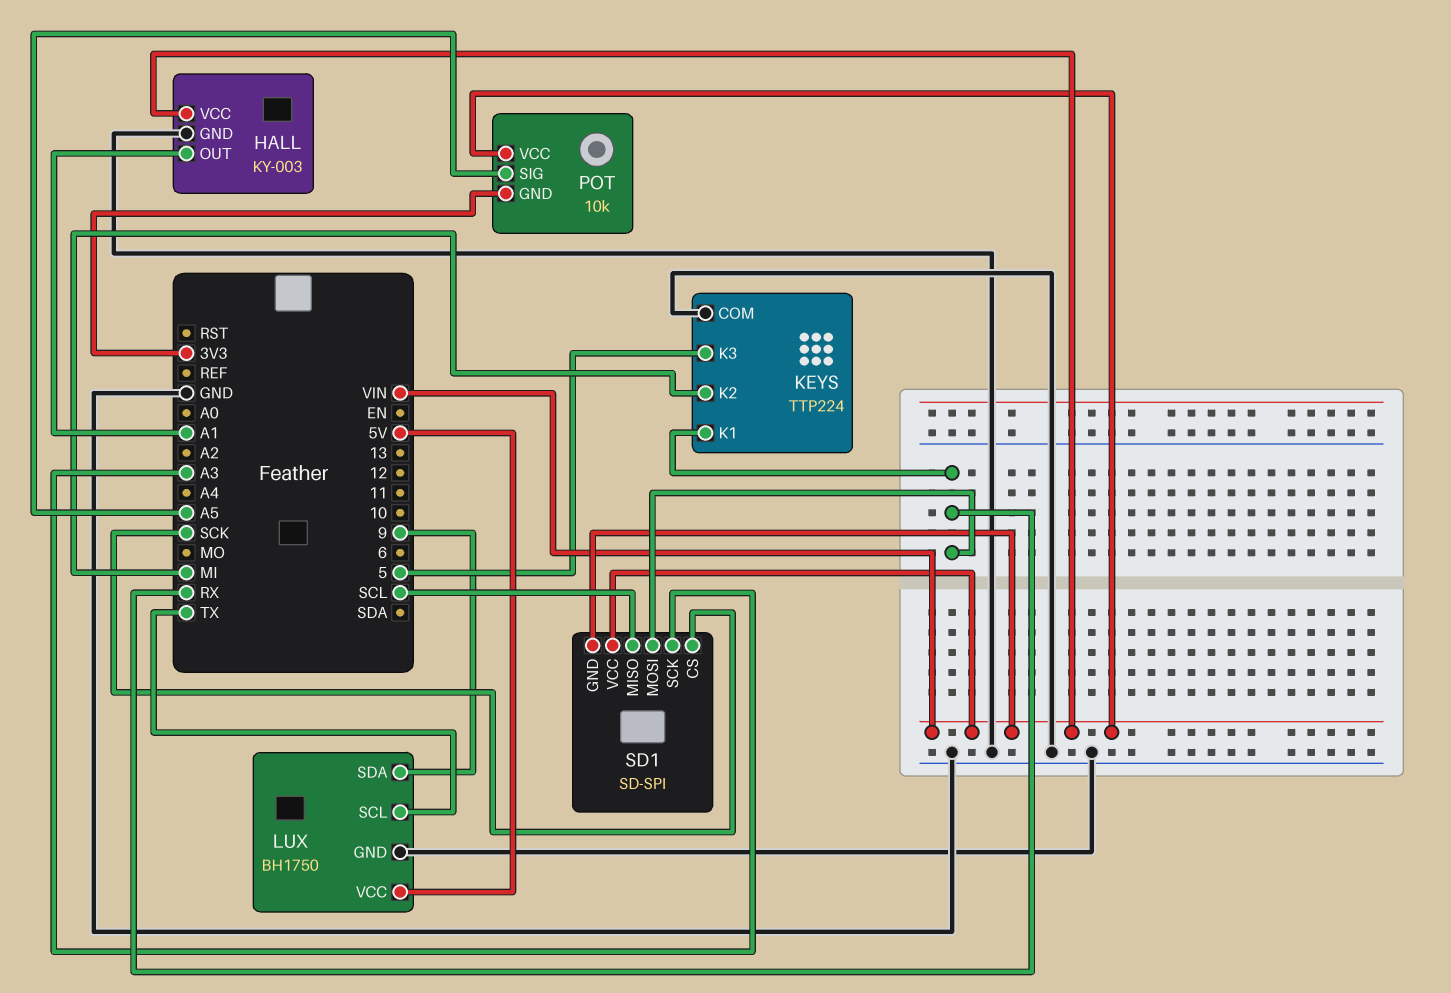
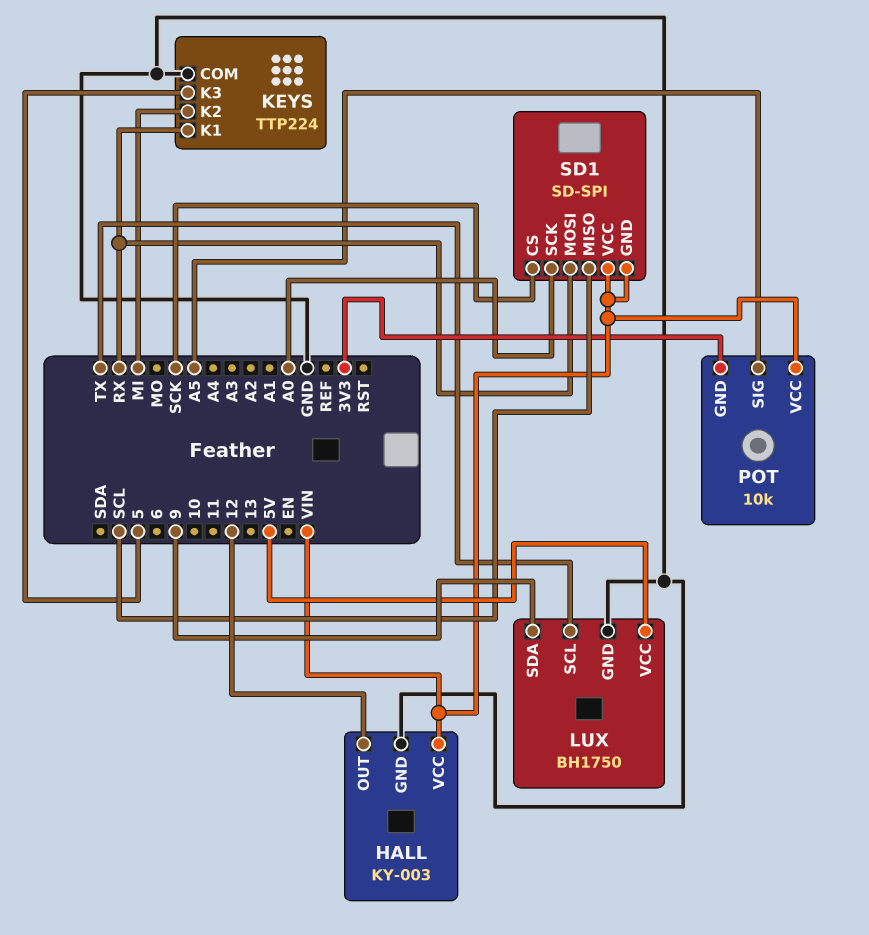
HALL pin OUT: A1 -> 12
SD1 pin SCK: A3 -> A0

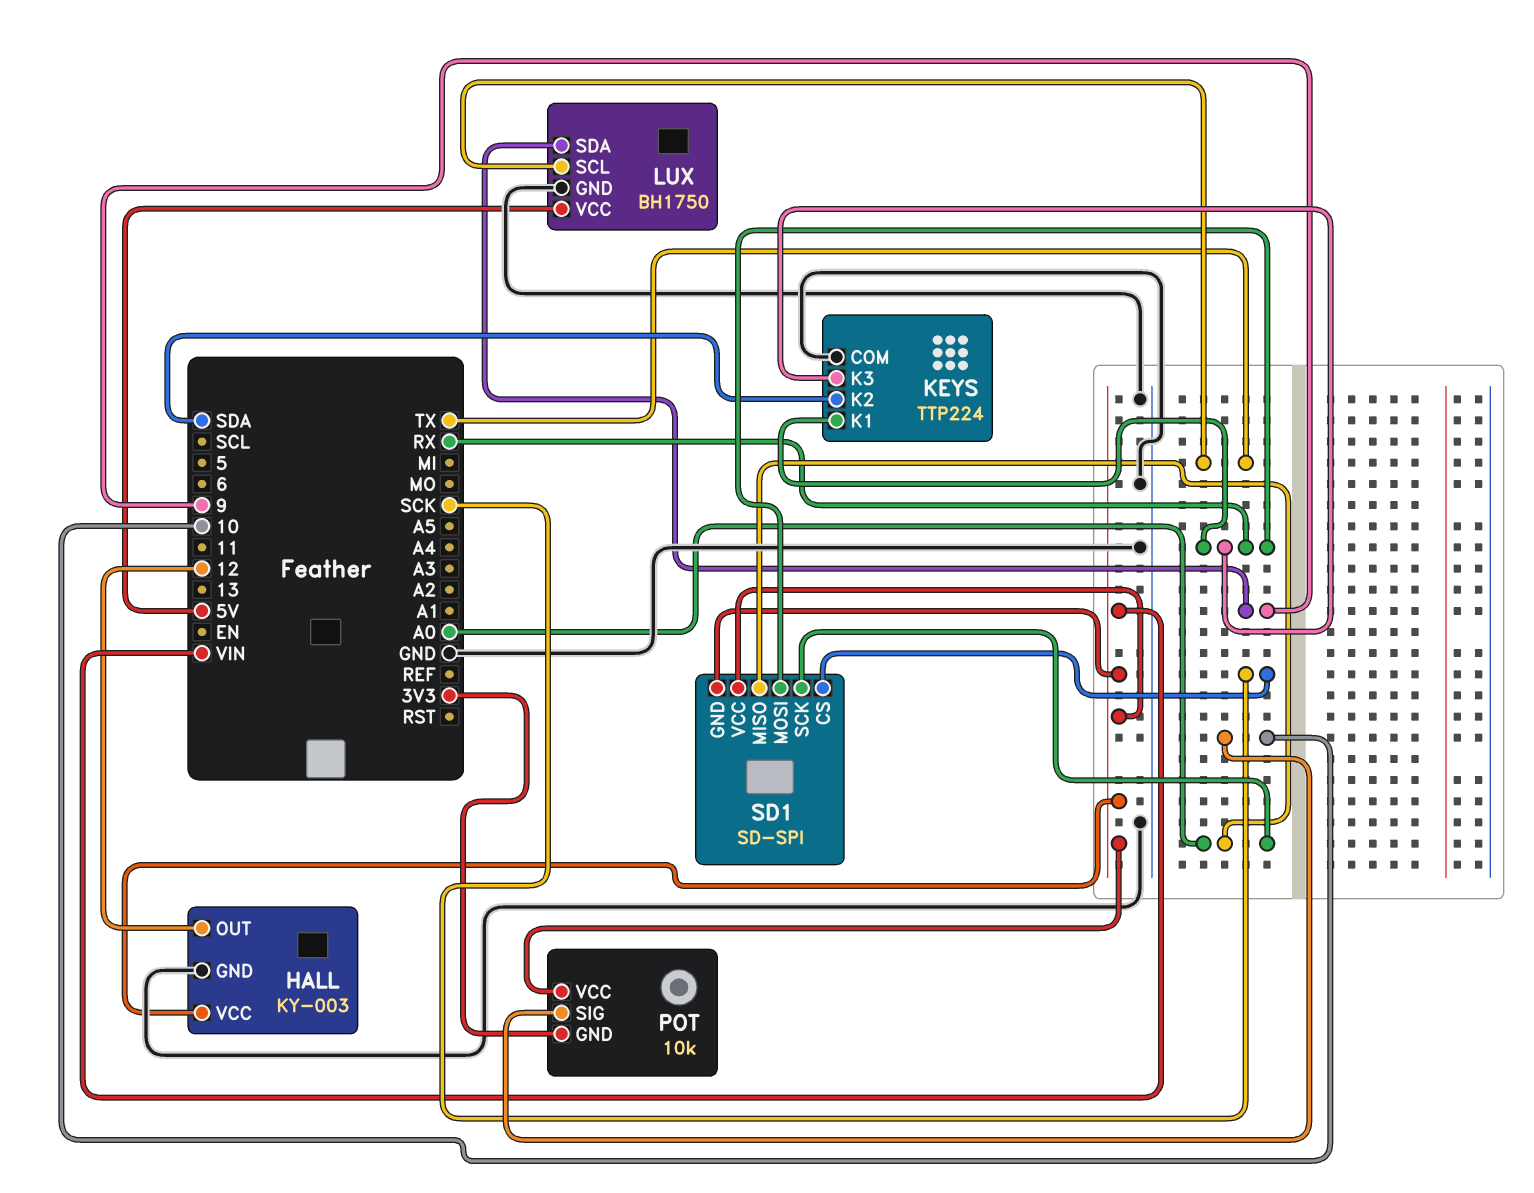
KEYS pin K2: MI -> SDA
KEYS pin K3: 5 -> RX
POT pin SIG: A5 -> 10
SD1 pin MISO: SCL -> A0

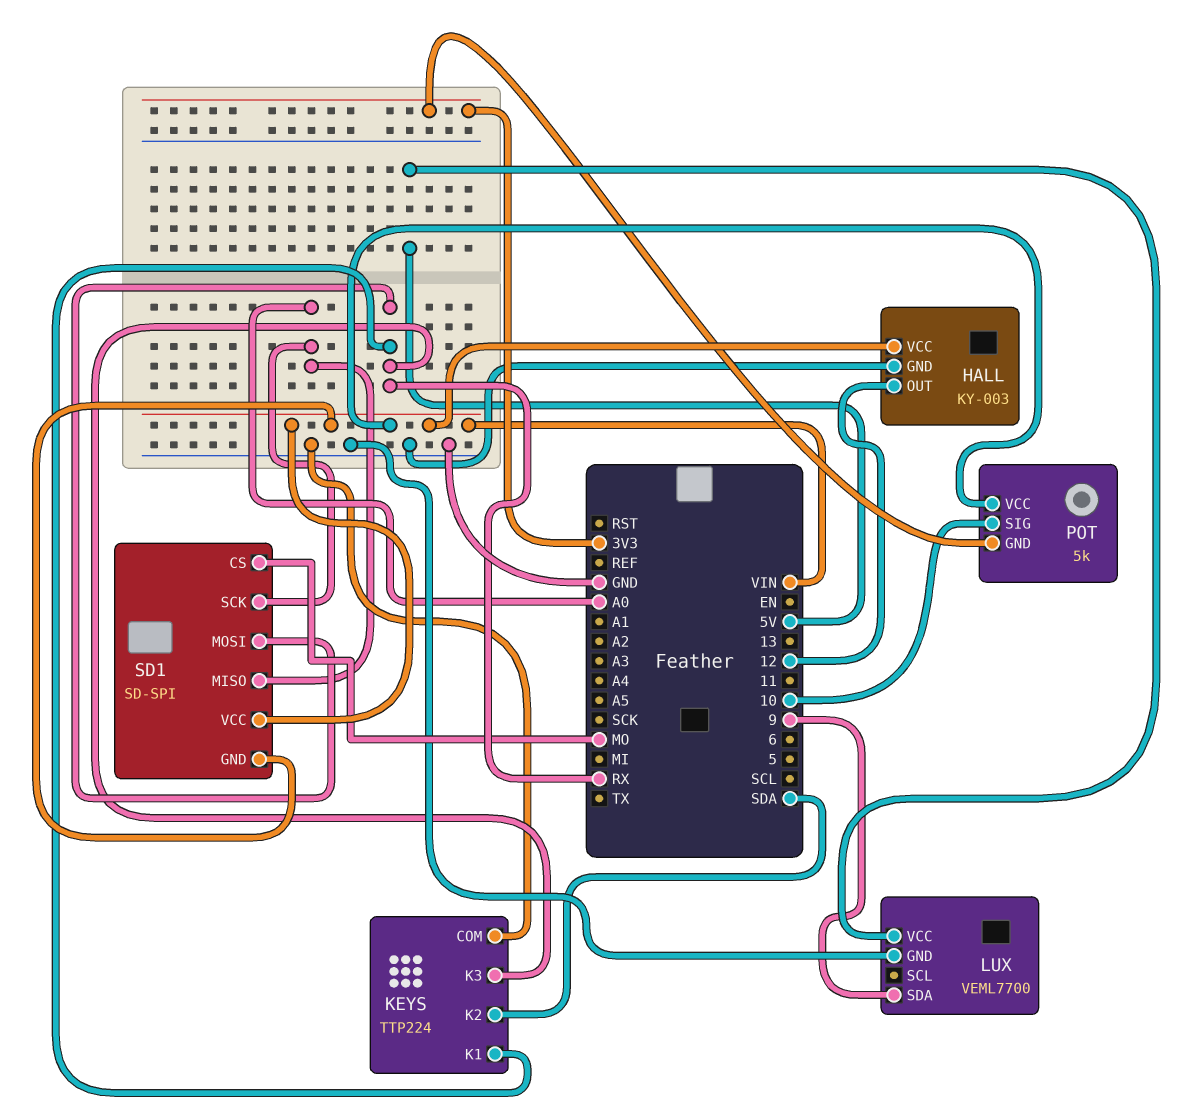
LUX: BH1750 -> VEML7700
LUX pin SCL: TX -> none
POT: 10k -> 5k
SD1 pin CS: SCK -> MO

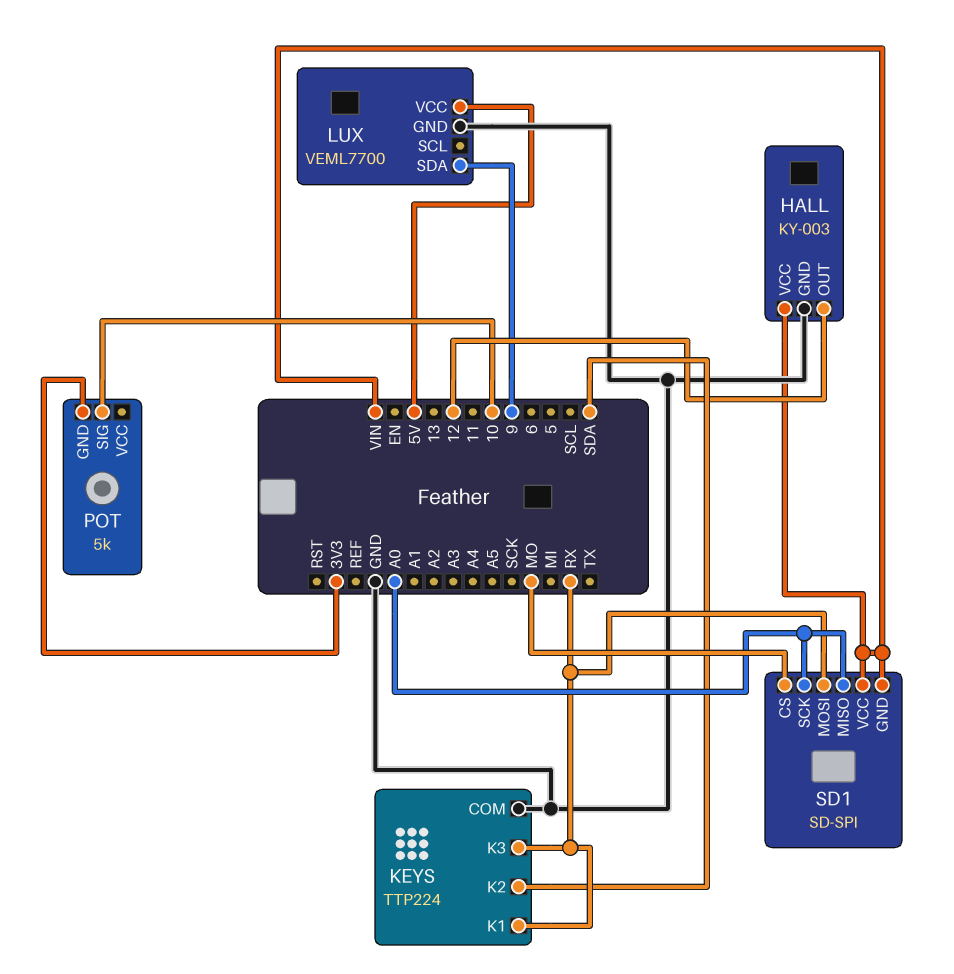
POT pin VCC: VIN -> none

